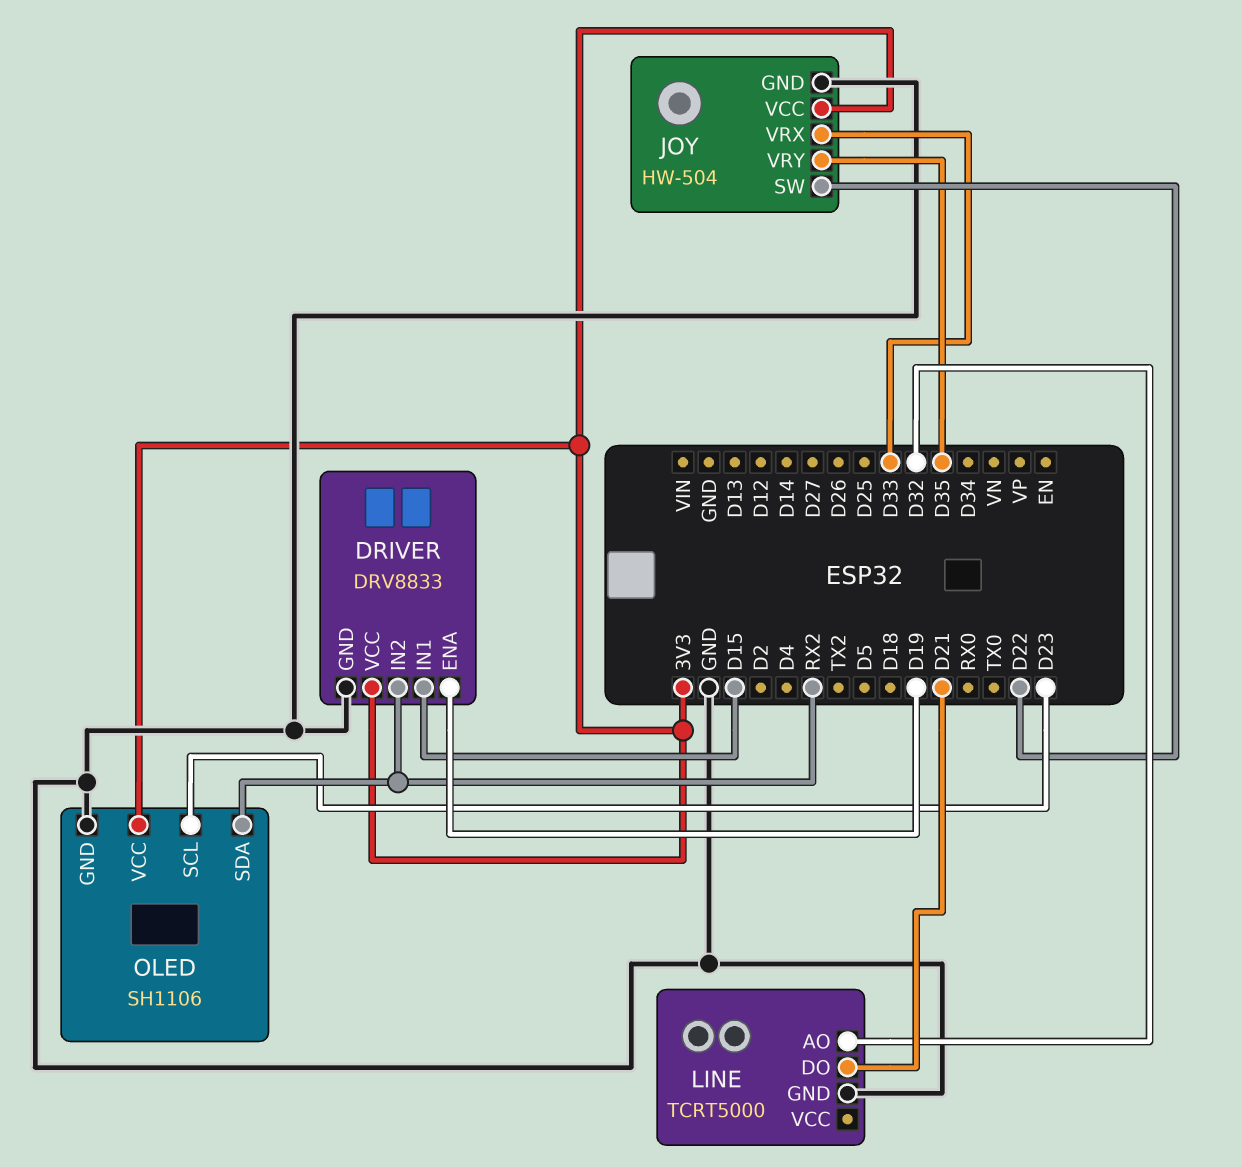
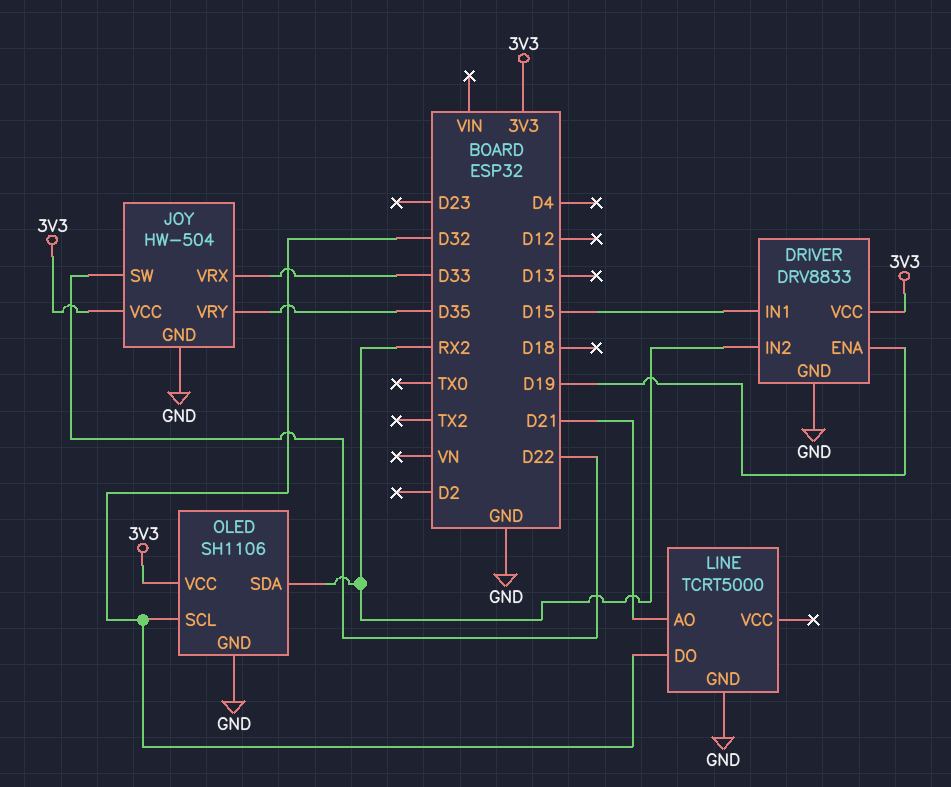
LINE pin AO: D32 -> D21
LINE pin DO: D21 -> D32
OLED pin SCL: D23 -> D32

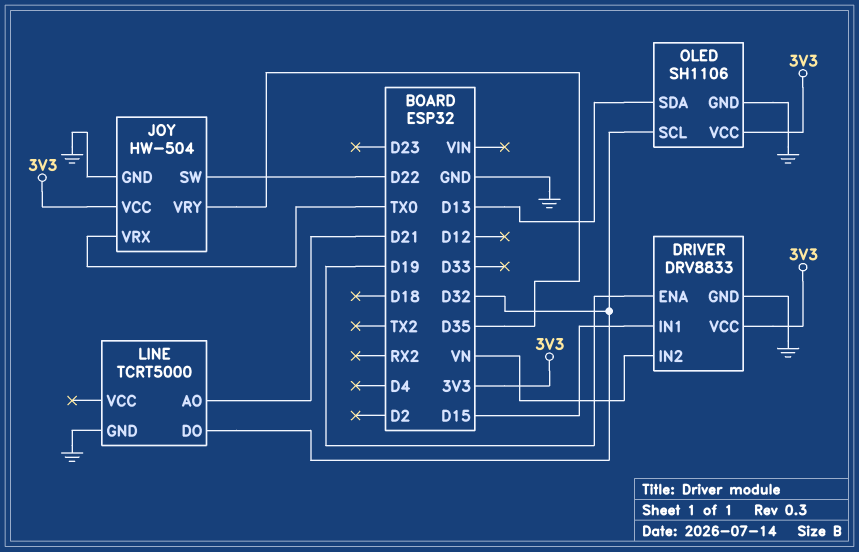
DRIVER pin IN2: RX2 -> VN
JOY pin VRX: D33 -> TX0
OLED pin SDA: RX2 -> D13

